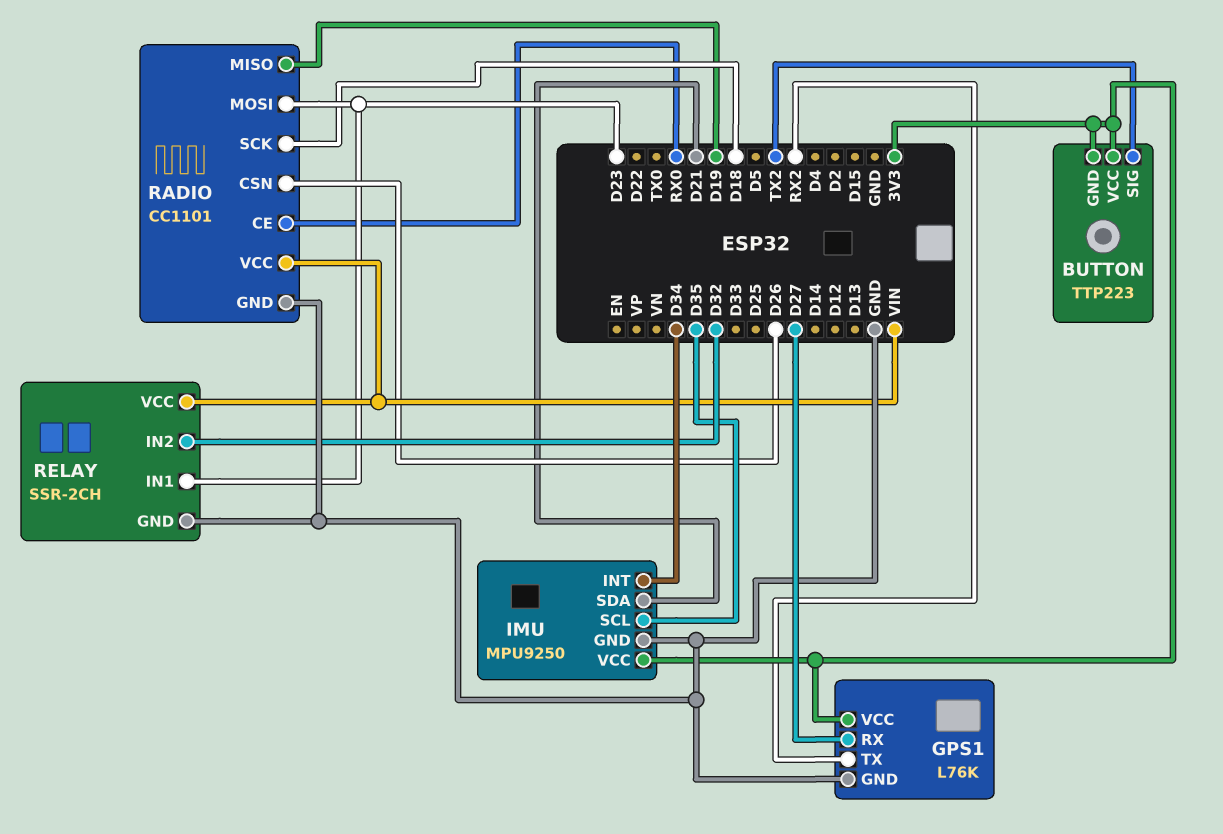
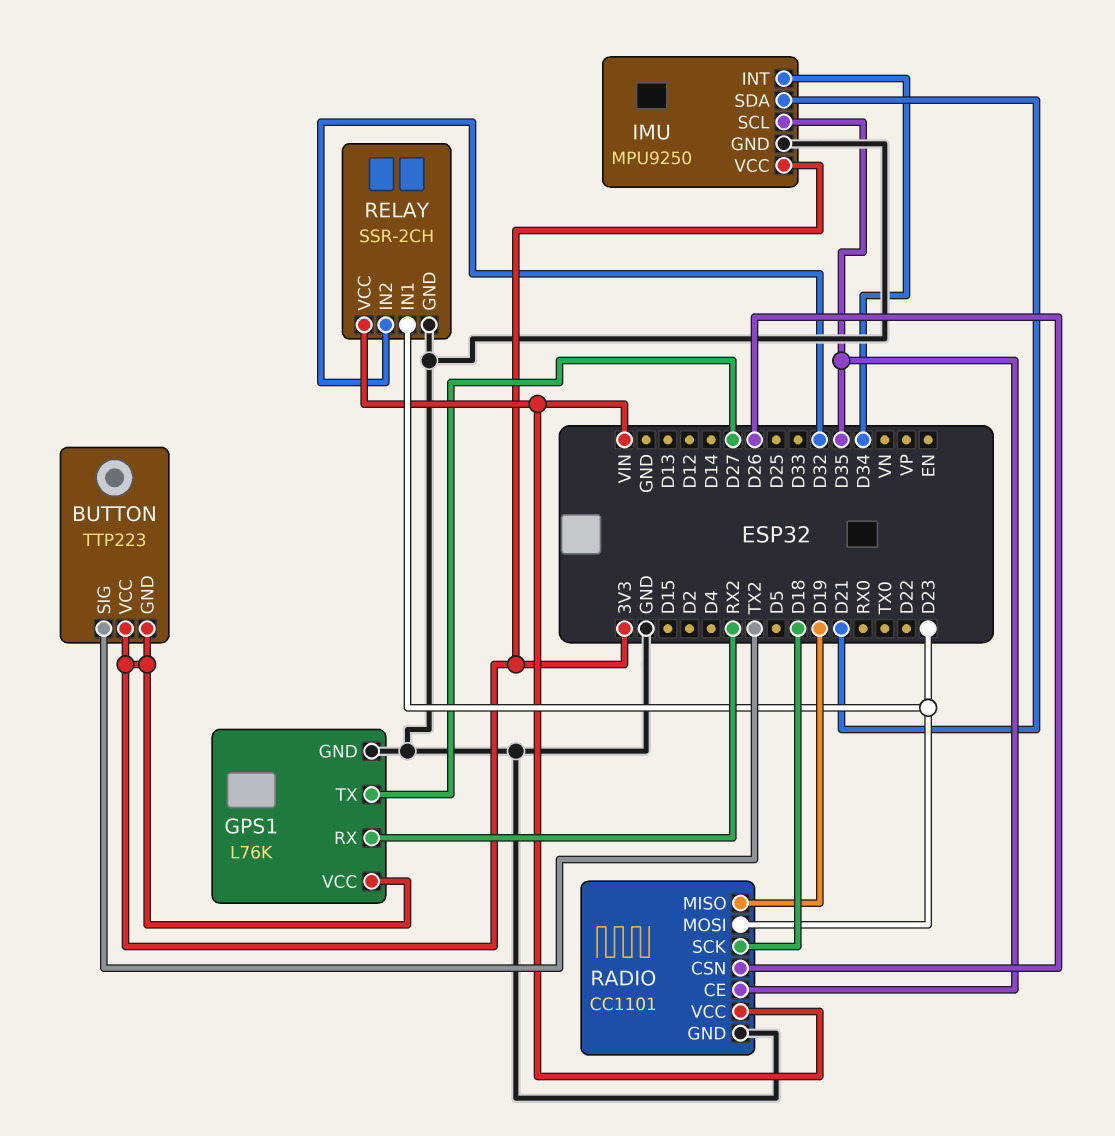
GPS1 pin RX: D27 -> RX2
GPS1 pin TX: RX2 -> D27
RADIO pin CE: RX0 -> D35

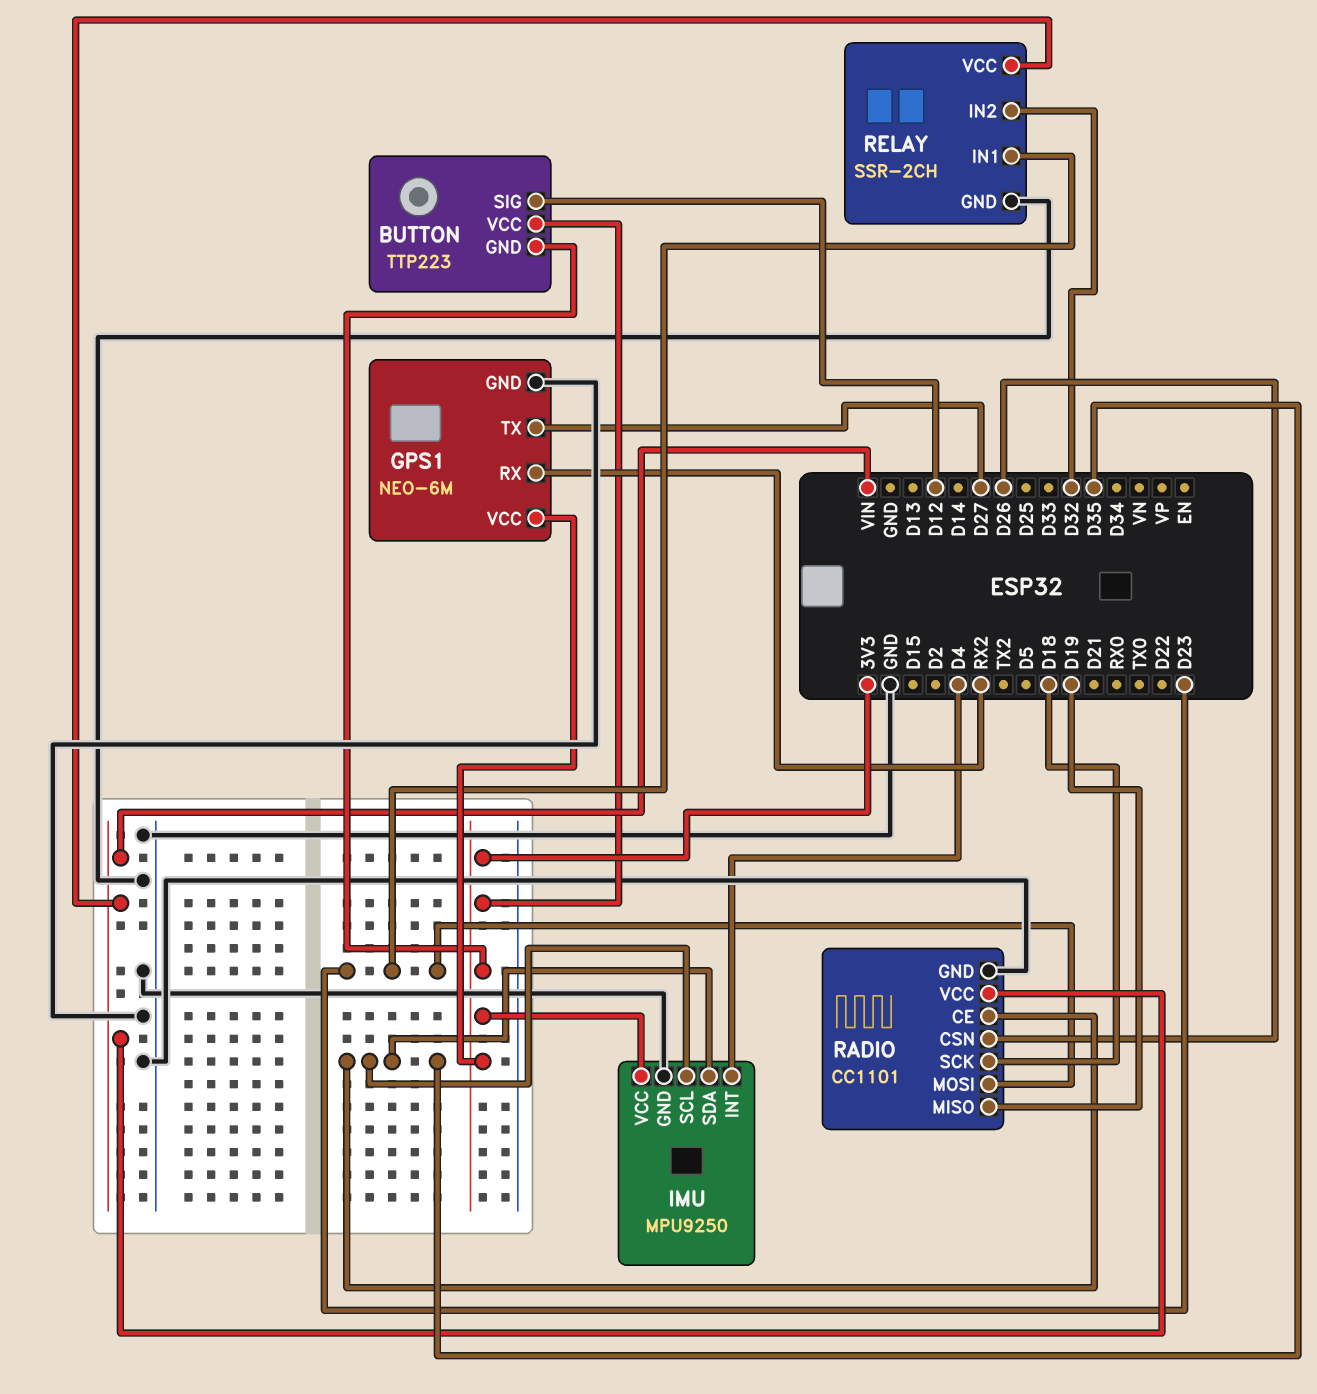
BUTTON pin SIG: TX2 -> D12
GPS1: L76K -> NEO-6M
IMU pin INT: D34 -> D4
IMU pin SDA: D21 -> D35

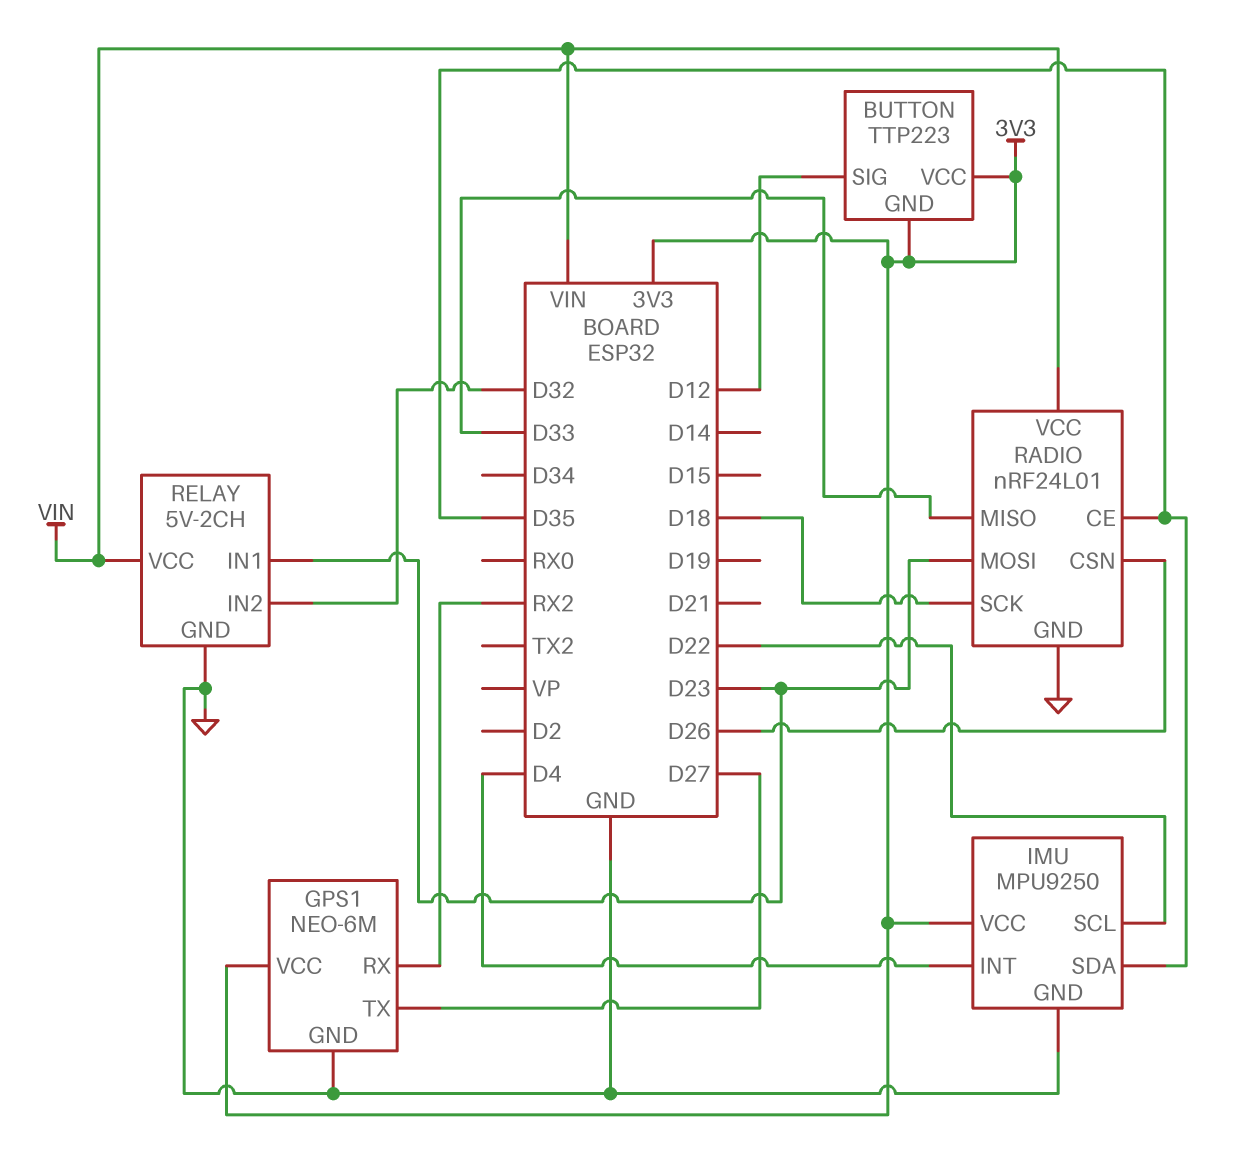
IMU pin SCL: D35 -> D22
RADIO: CC1101 -> nRF24L01
RADIO pin MISO: D19 -> D33
RELAY: SSR-2CH -> 5V-2CH

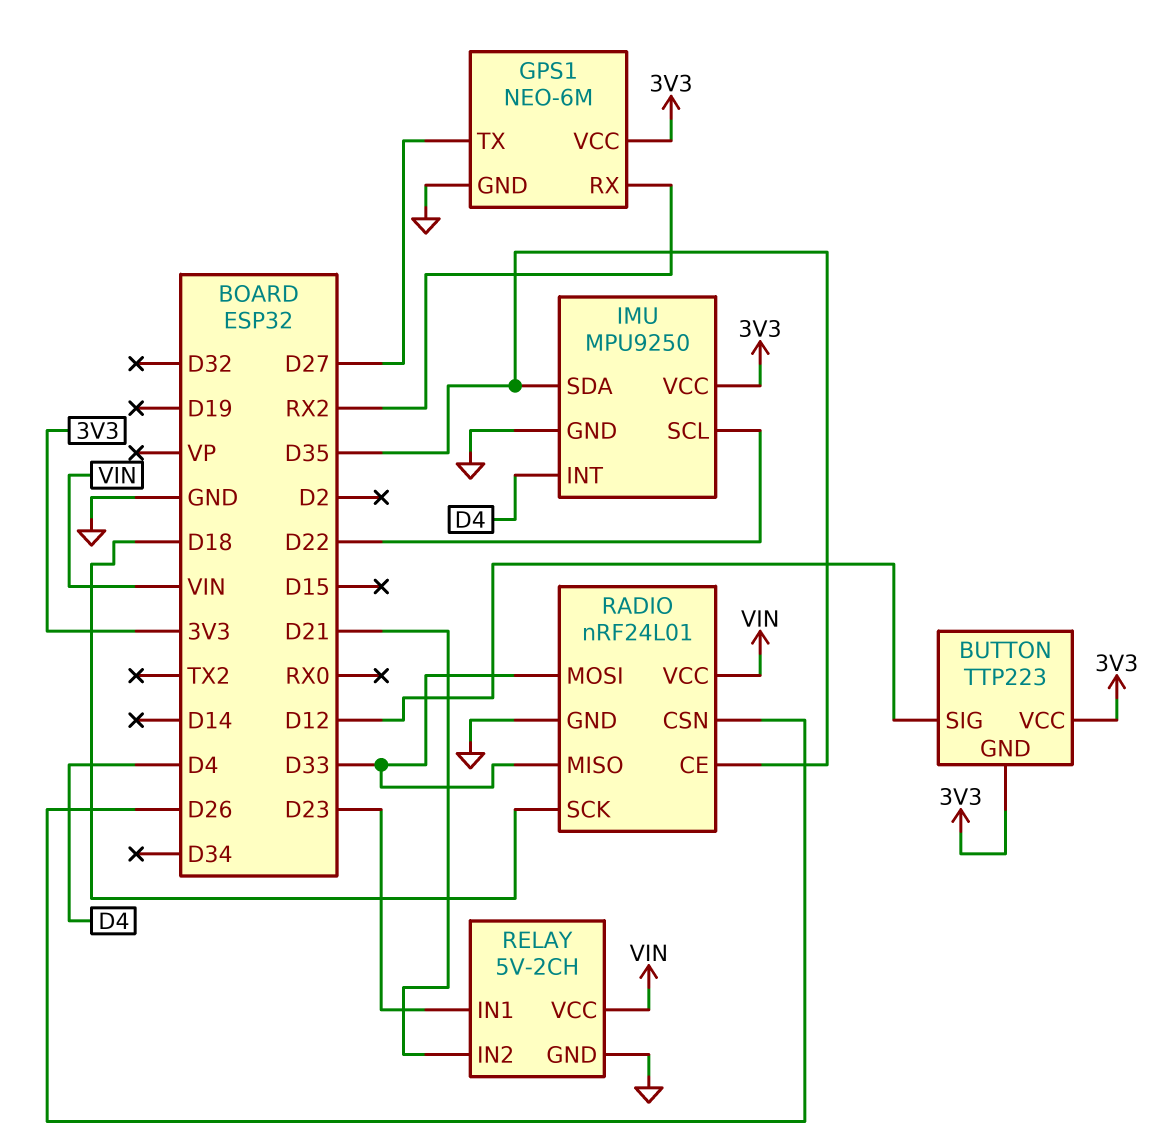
RADIO pin MOSI: D23 -> D33
RELAY pin IN2: D32 -> D21

